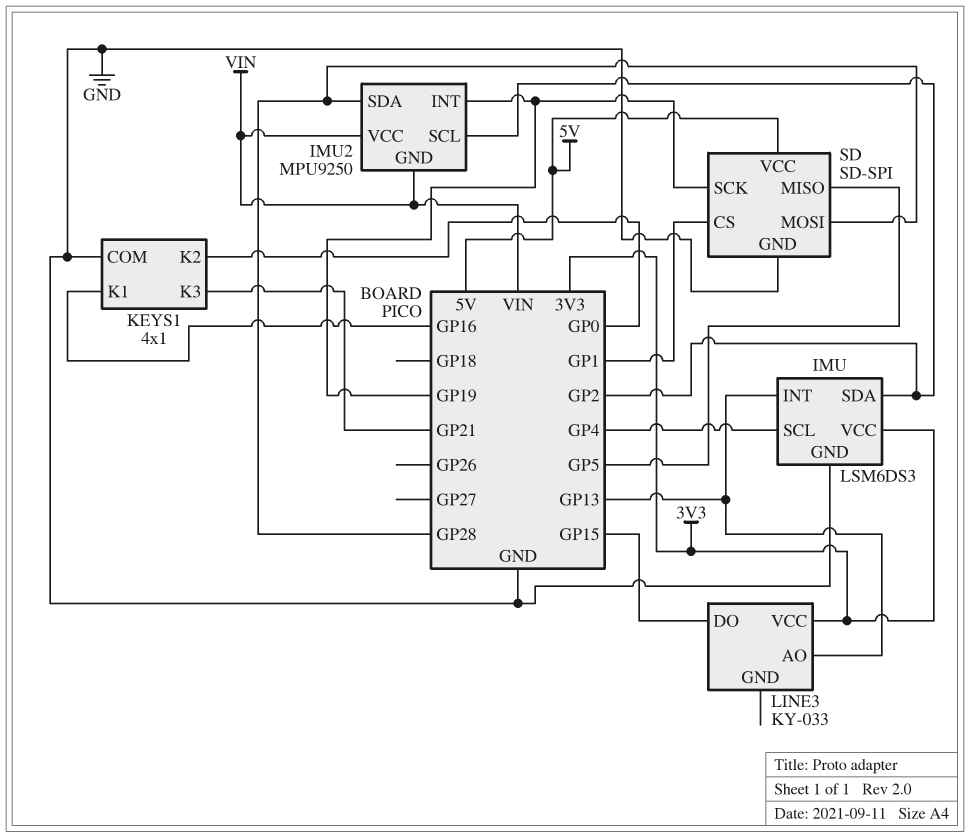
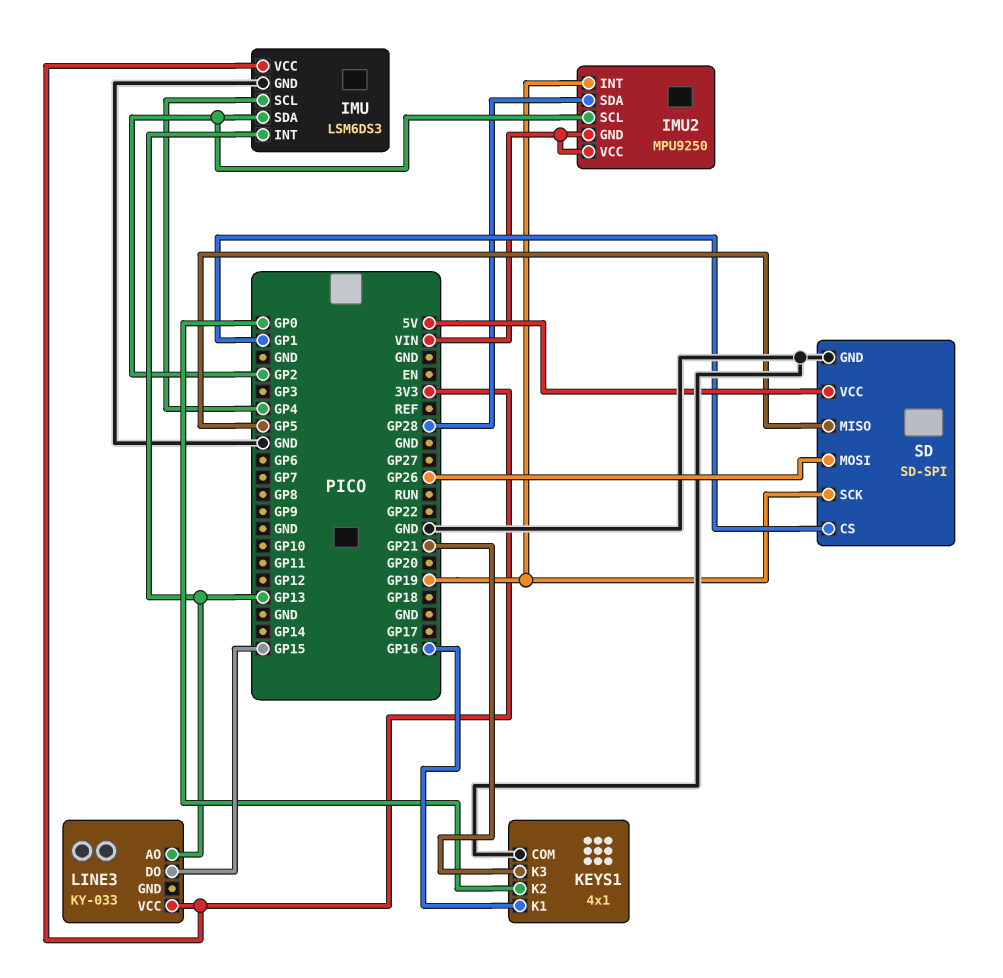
SD pin MOSI: GP28 -> GP26

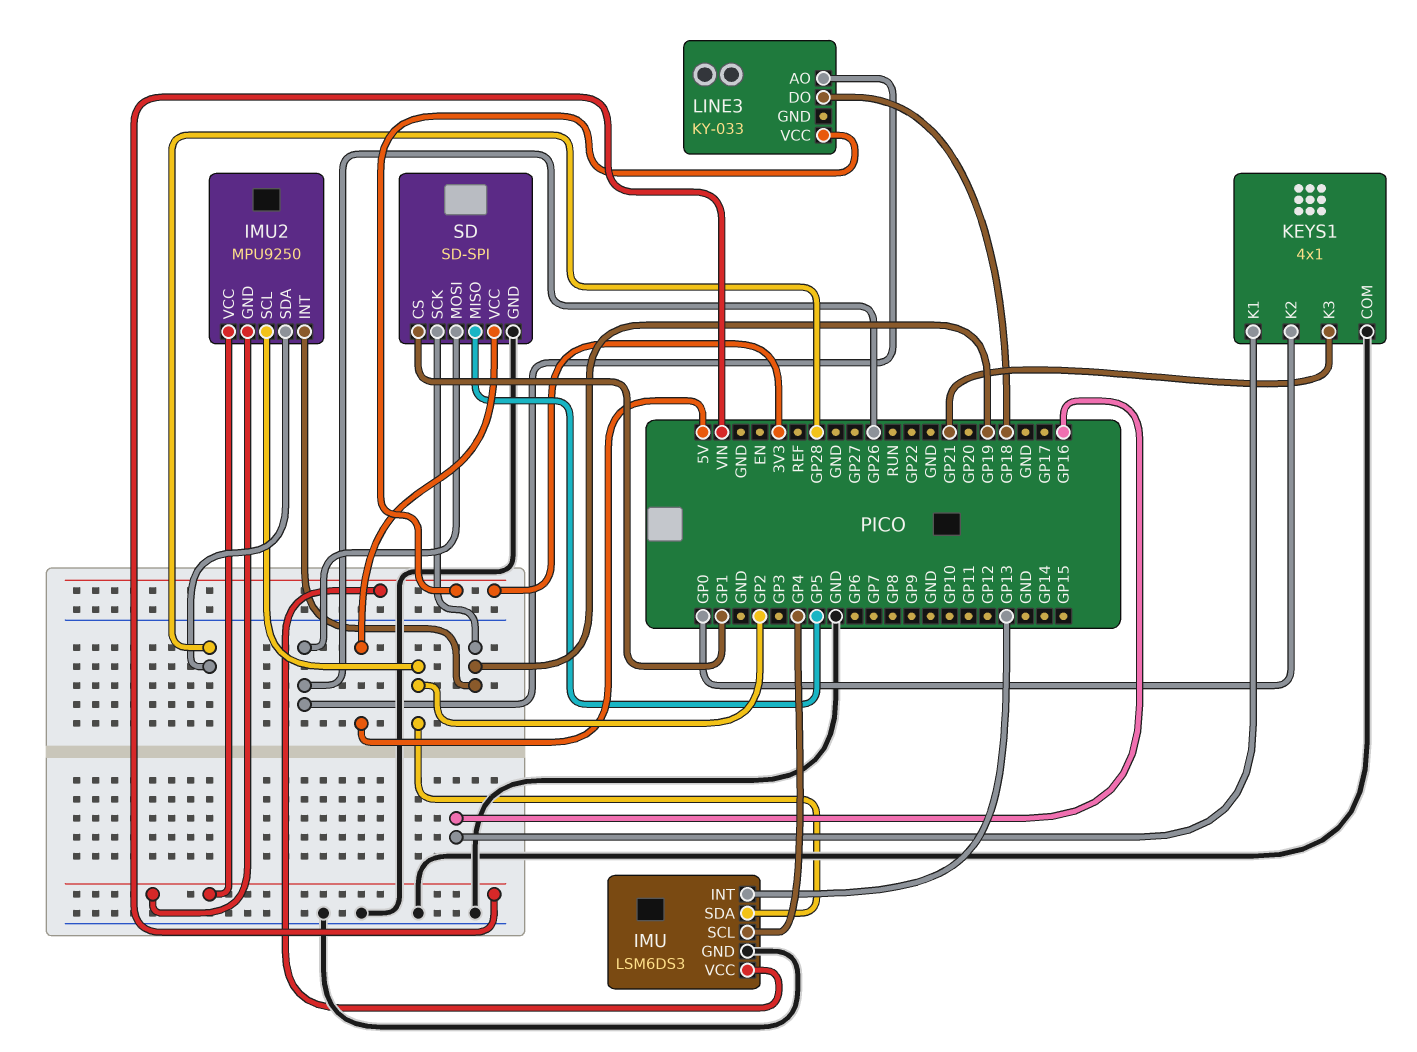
LINE3 pin AO: GP13 -> GP26
LINE3 pin DO: GP15 -> GP18

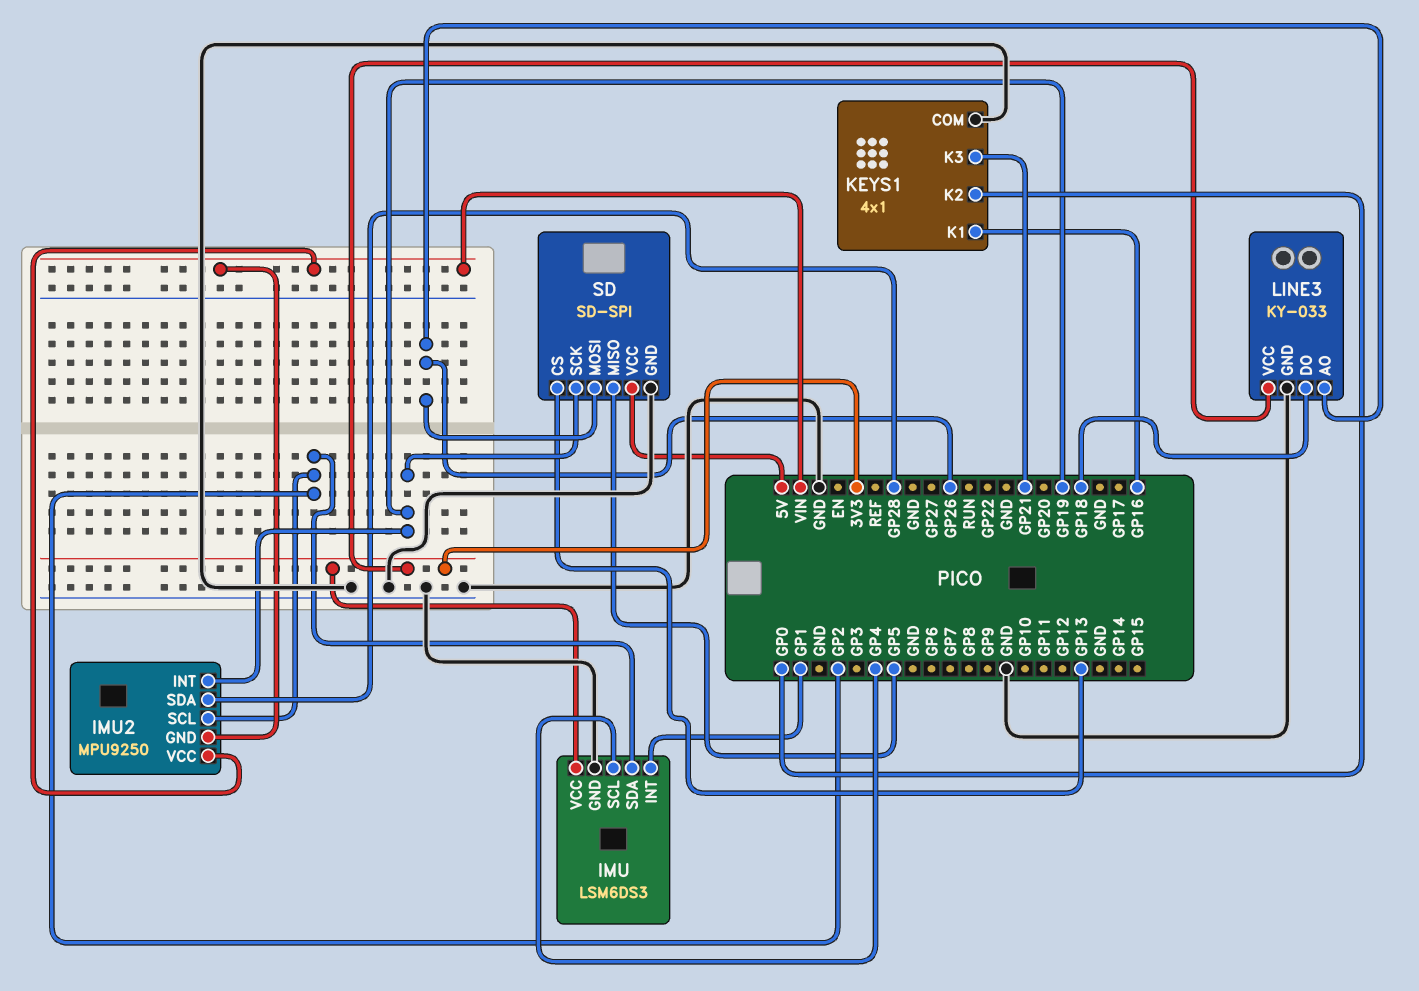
IMU pin INT: GP13 -> GP1
LINE3 pin GND: none -> GND
SD pin CS: GP1 -> GP13

